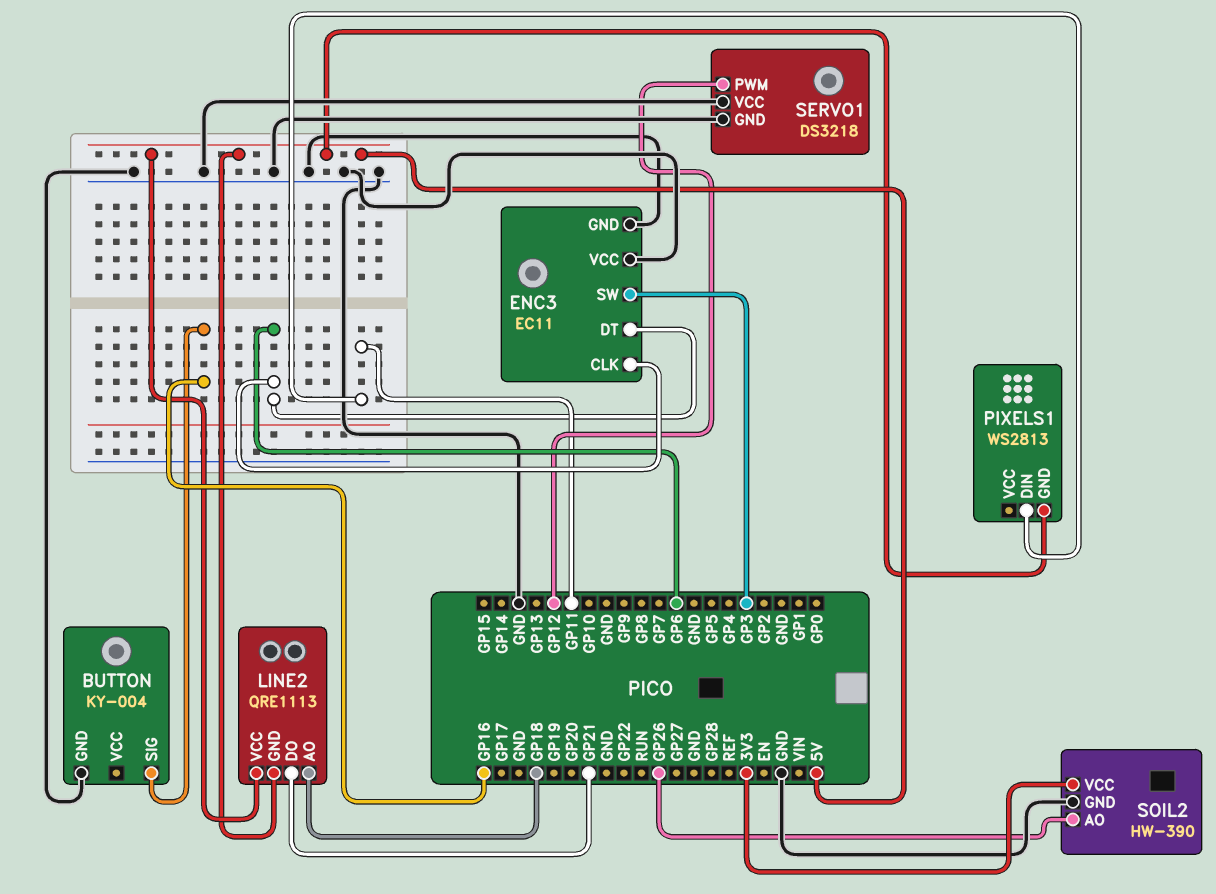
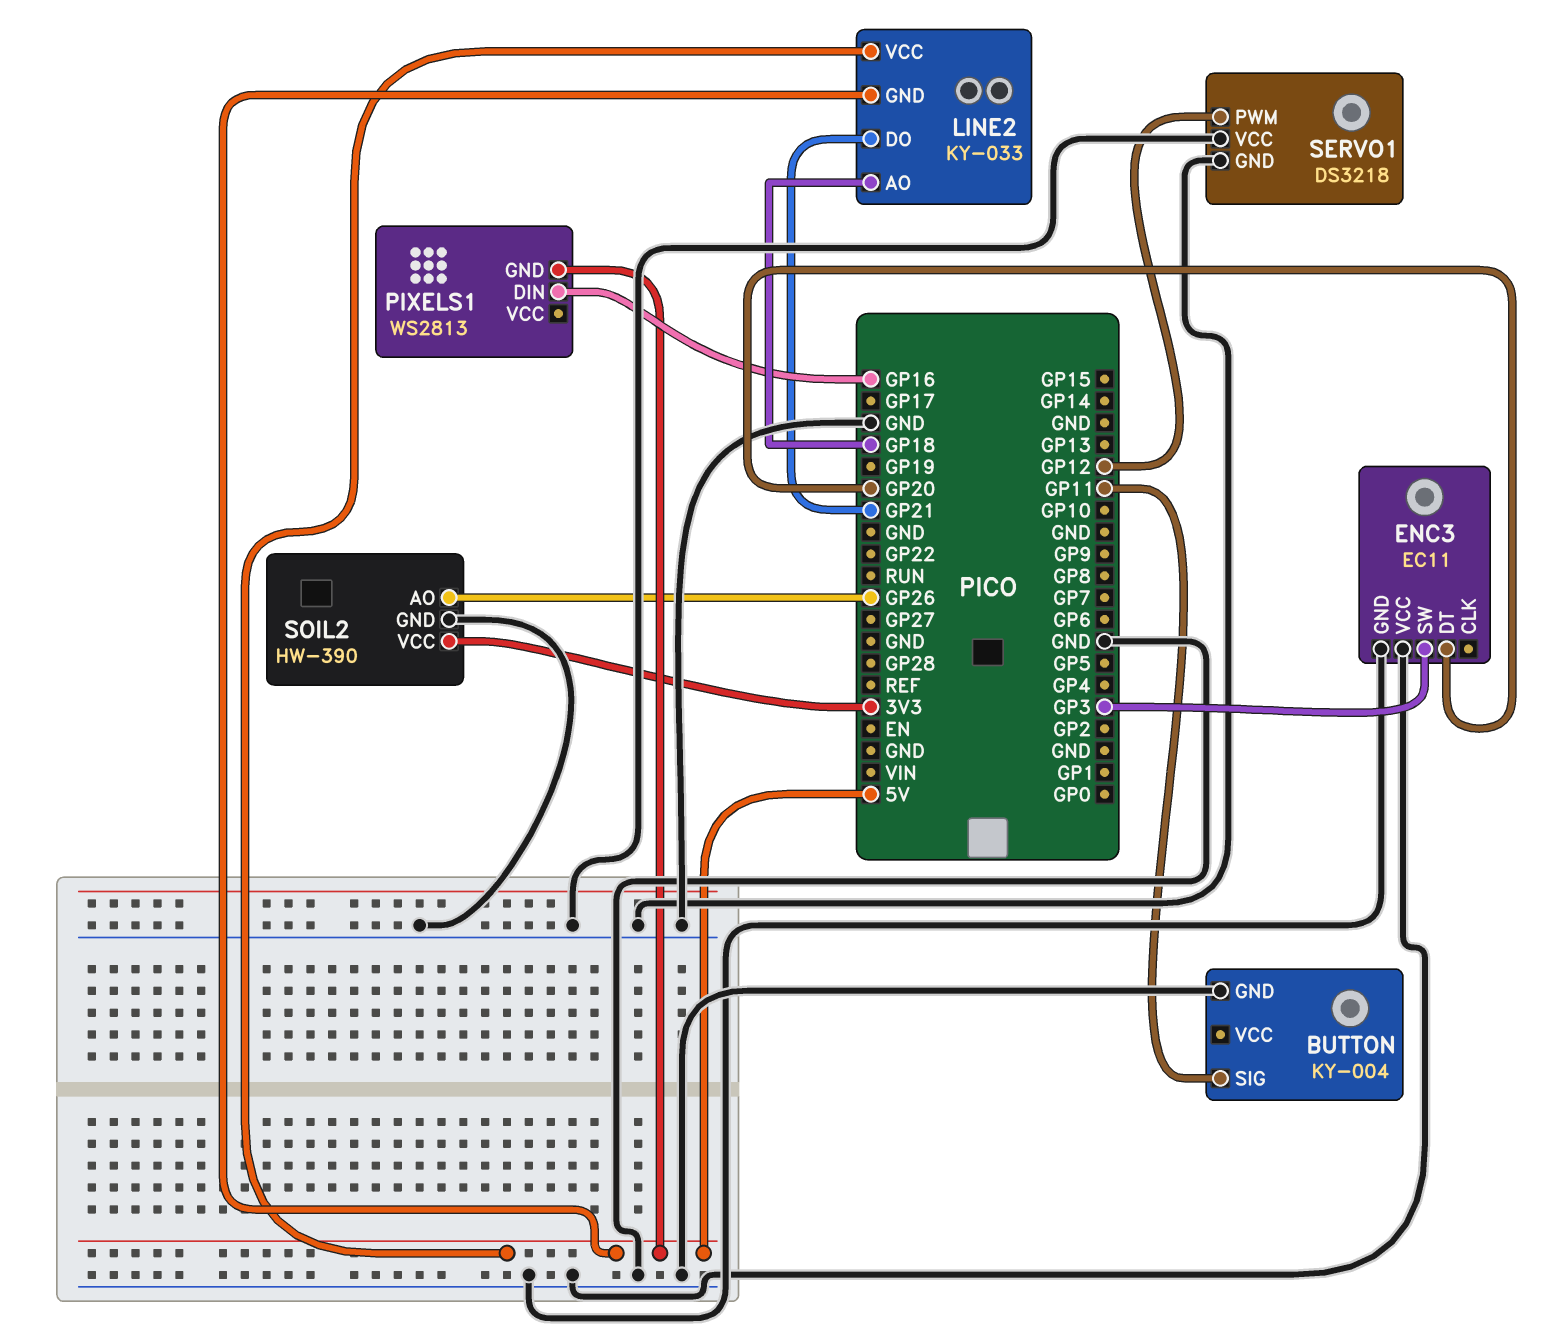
BUTTON pin SIG: GP16 -> GP11
ENC3 pin CLK: GP6 -> none
ENC3 pin DT: GP6 -> GP20
LINE2: QRE1113 -> KY-033
PIXELS1 pin DIN: GP11 -> GP16

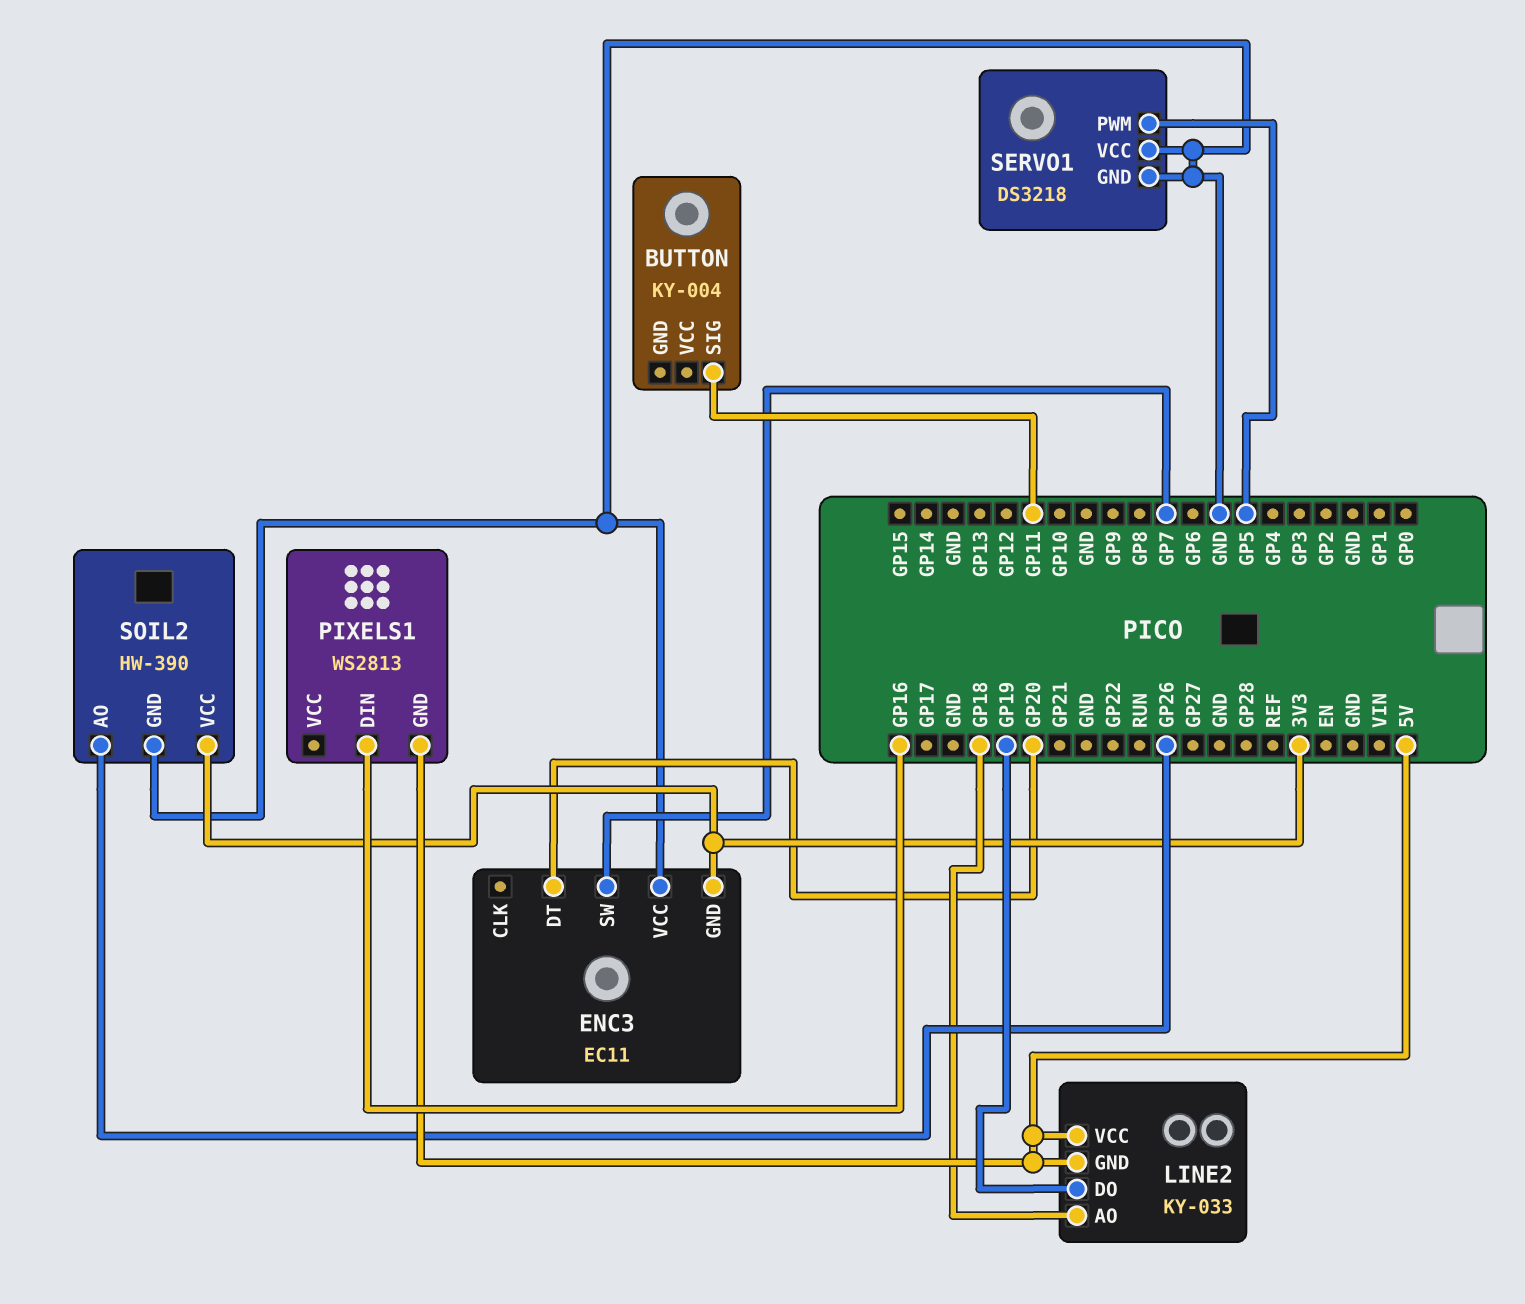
BUTTON pin GND: GND -> none
ENC3 pin GND: GND -> 3V3
ENC3 pin SW: GP3 -> GP7
LINE2 pin DO: GP21 -> GP19
SERVO1 pin PWM: GP12 -> GP5

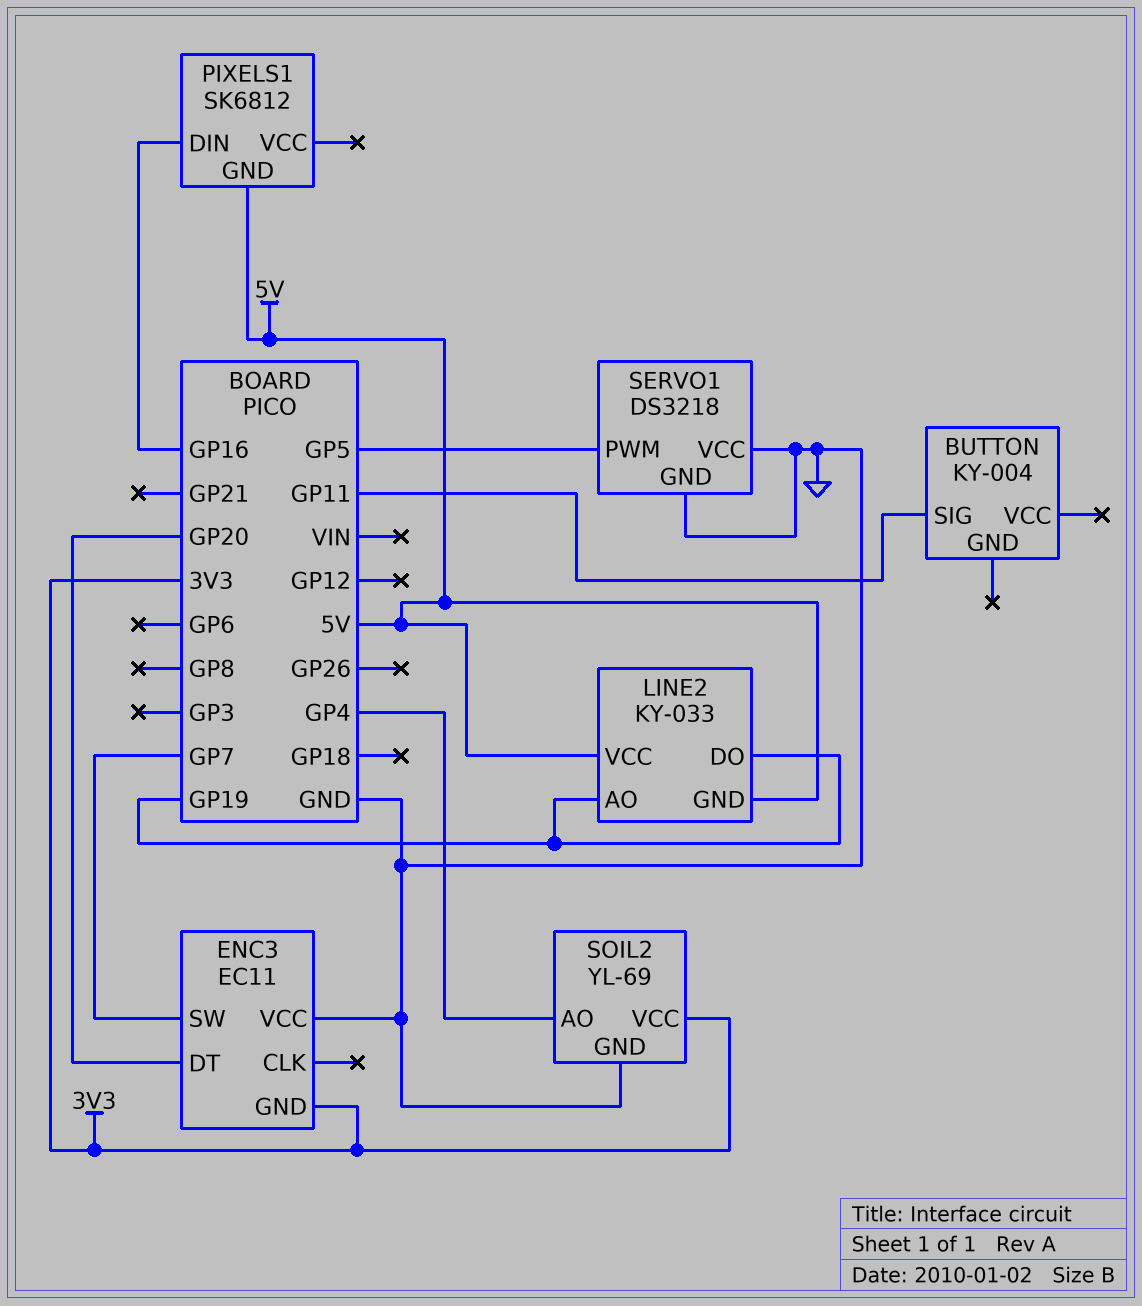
LINE2 pin AO: GP18 -> GP19
PIXELS1: WS2813 -> SK6812
SOIL2: HW-390 -> YL-69
SOIL2 pin AO: GP26 -> GP4

